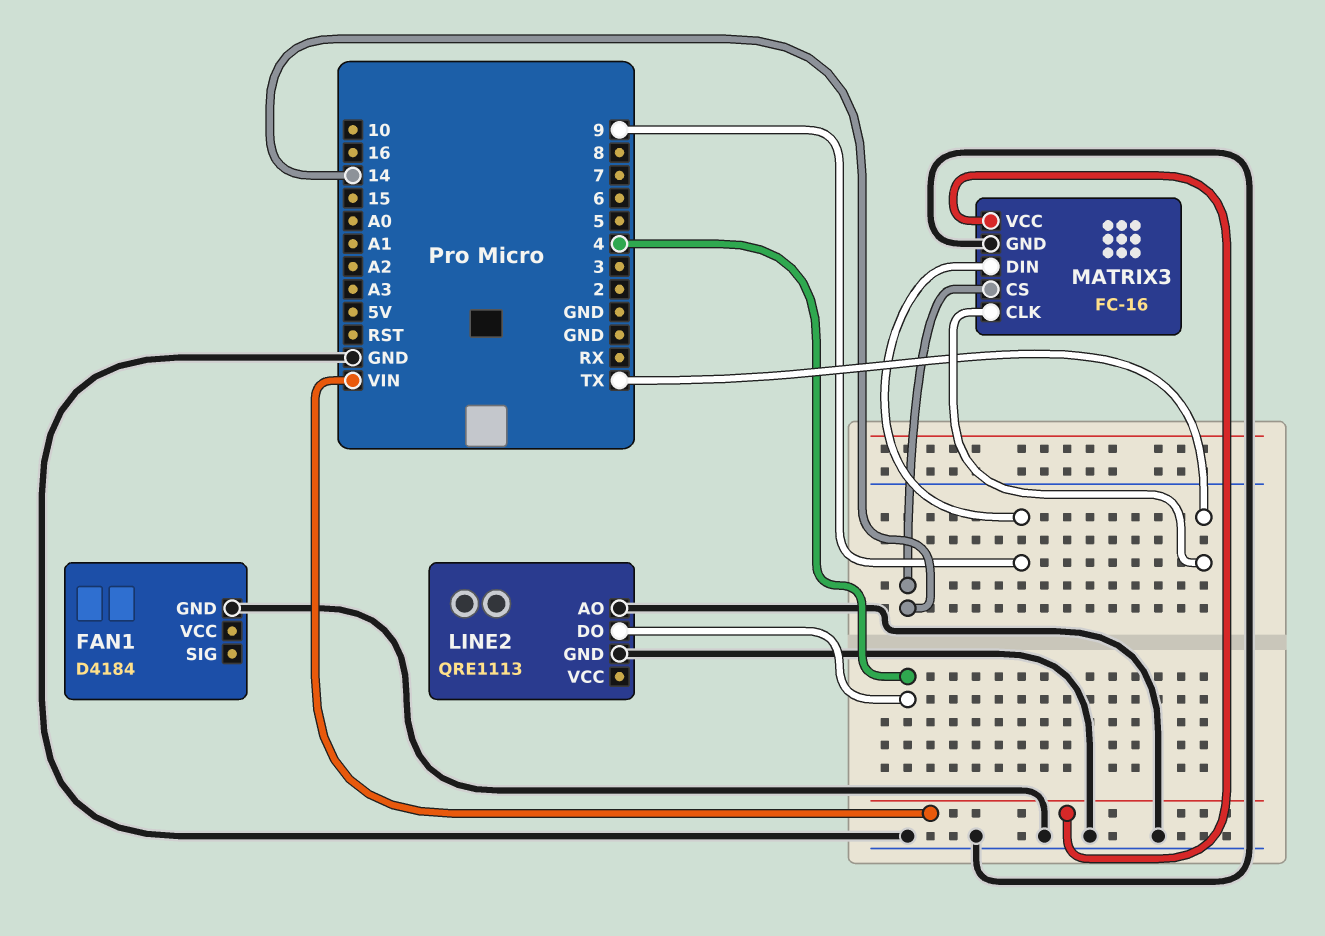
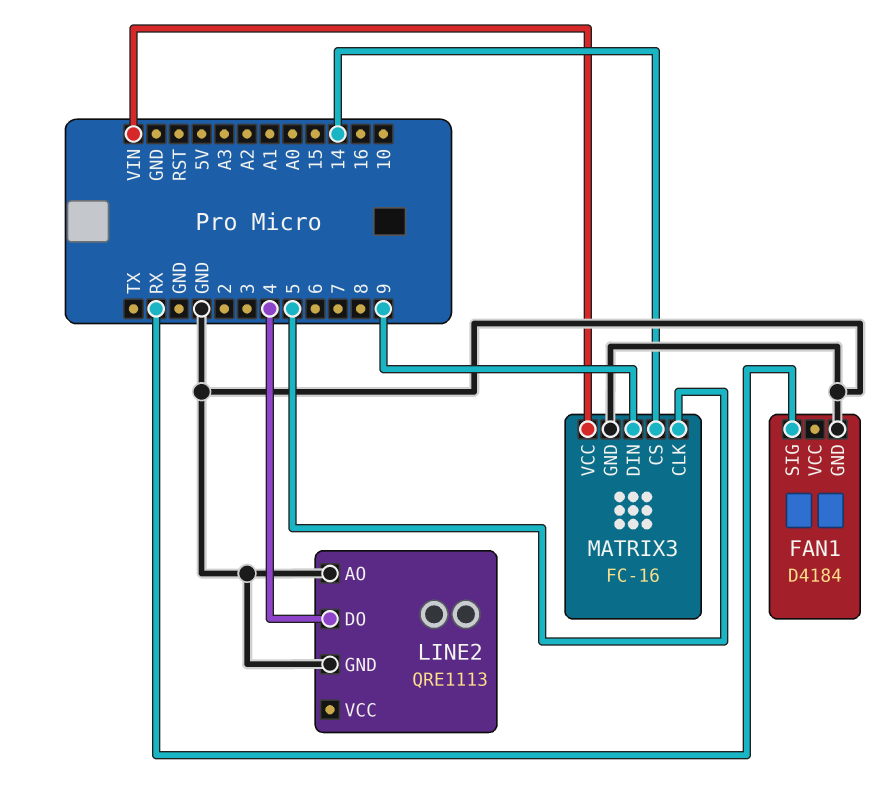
FAN1 pin SIG: none -> RX
MATRIX3 pin CLK: TX -> 5

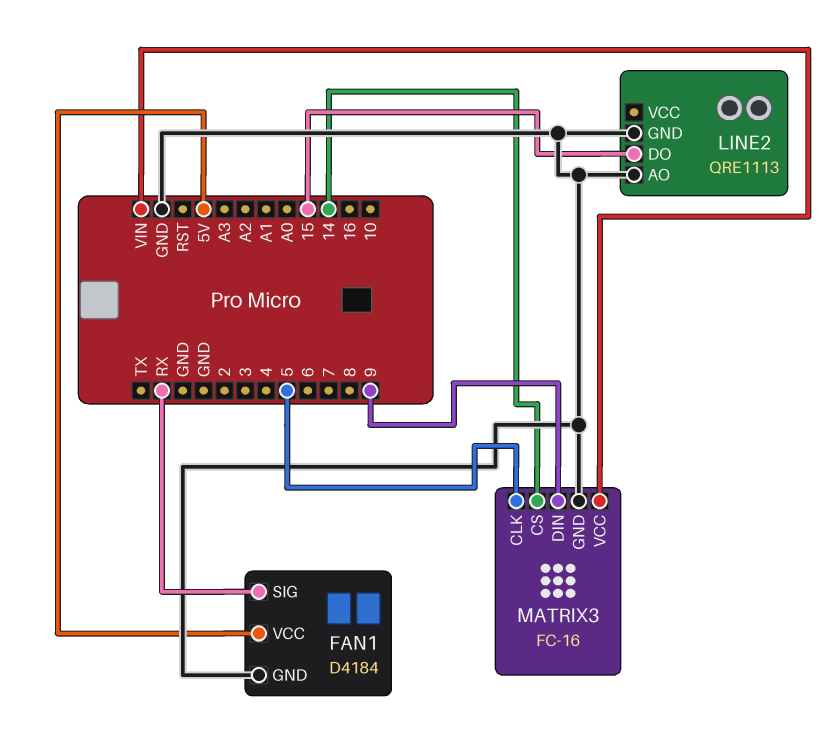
FAN1 pin VCC: none -> 5V
LINE2 pin DO: 4 -> 15

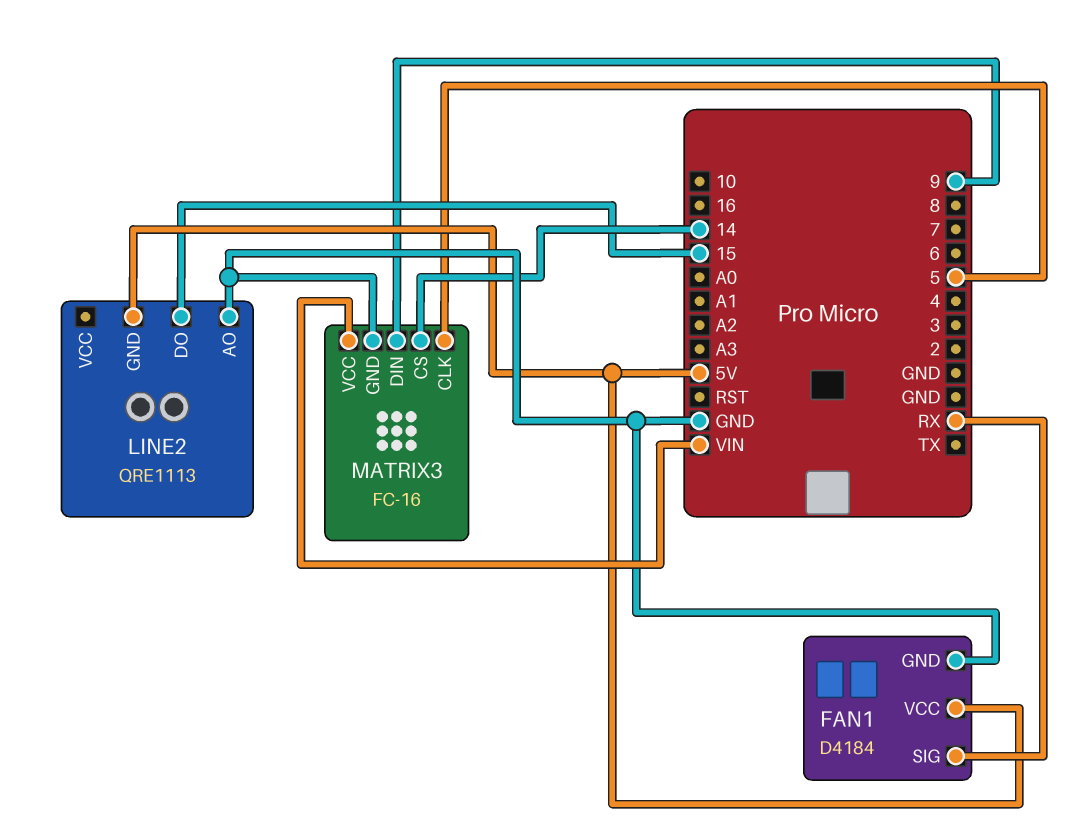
LINE2 pin GND: GND -> 5V

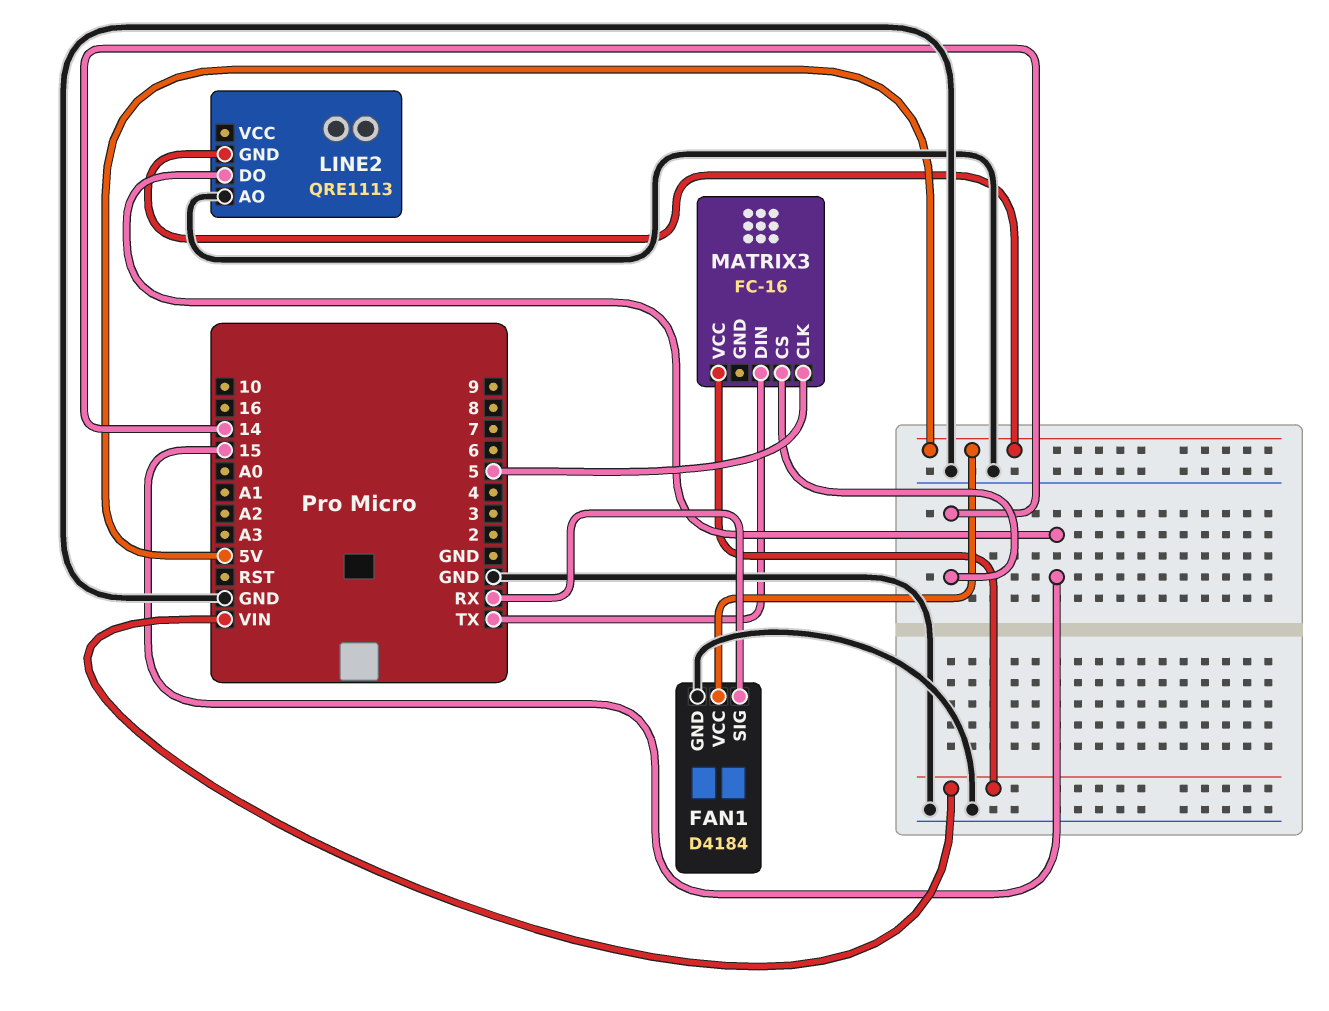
MATRIX3 pin DIN: 9 -> TX
MATRIX3 pin GND: GND -> none

